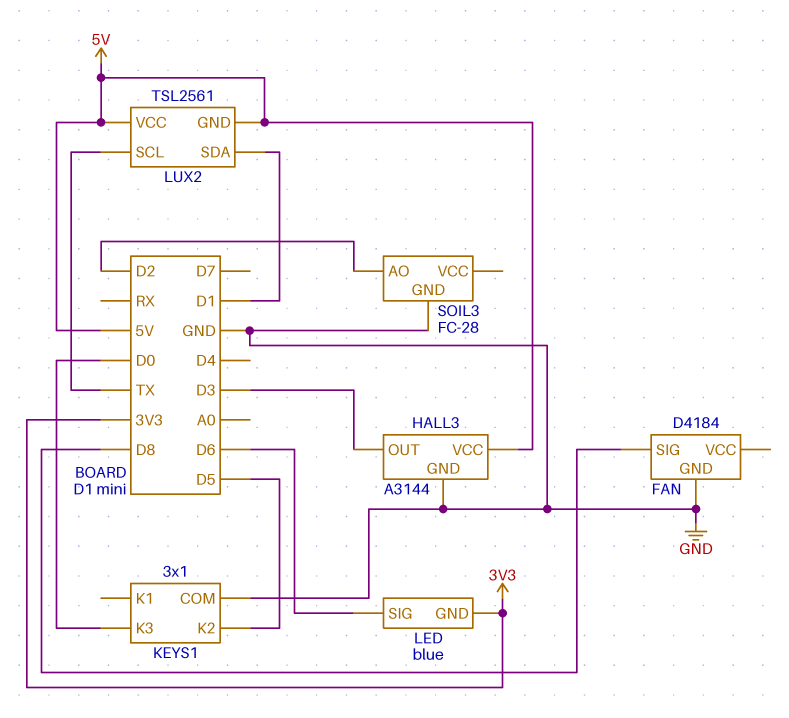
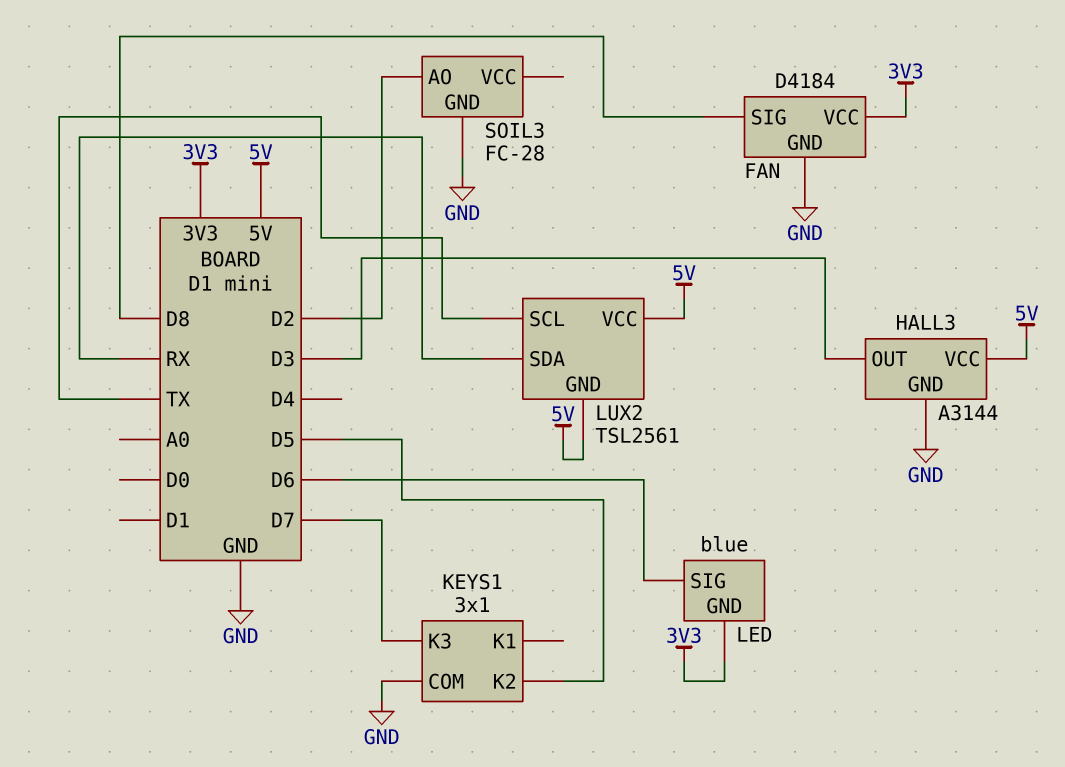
FAN pin VCC: none -> 3V3
KEYS1 pin K3: D0 -> D7
LUX2 pin SDA: D1 -> RX

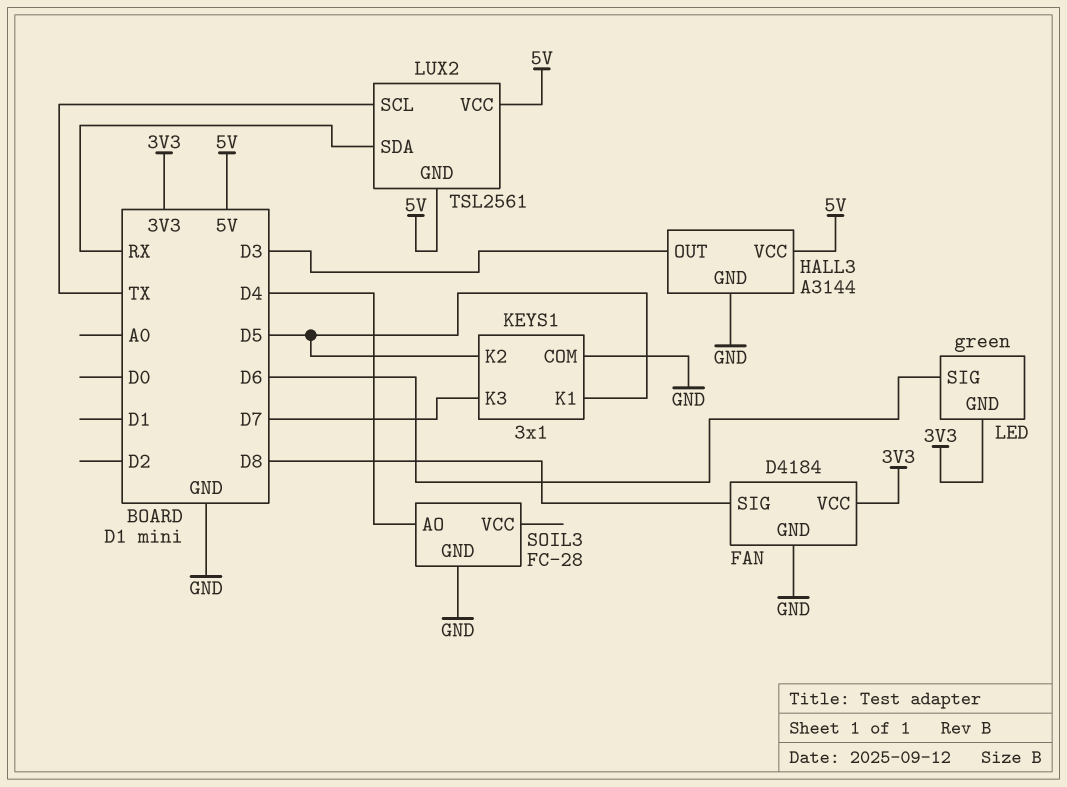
KEYS1 pin K1: none -> D5
LED: blue -> green
SOIL3 pin AO: D2 -> D4

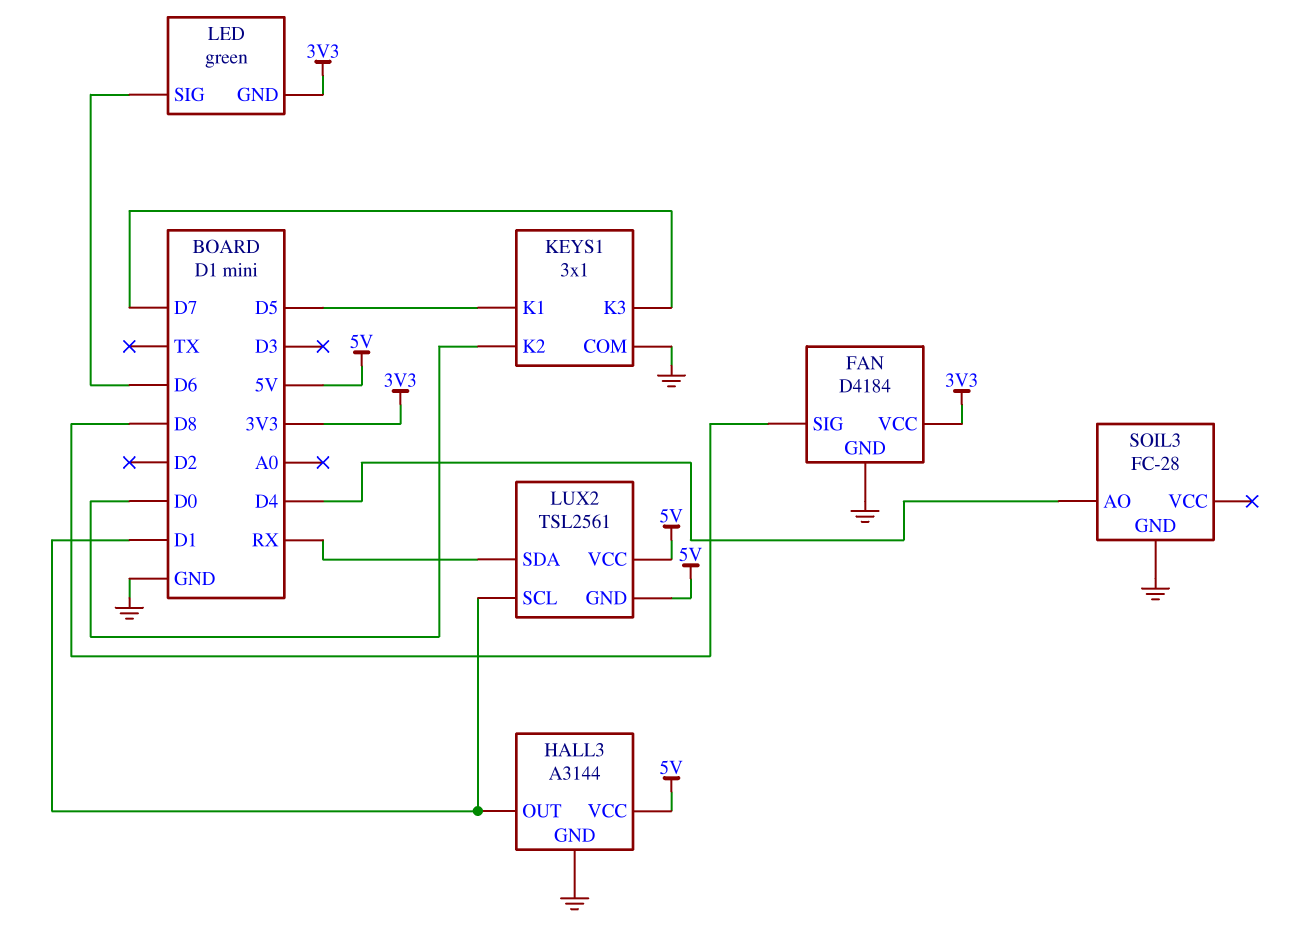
HALL3 pin OUT: D3 -> D1
KEYS1 pin K2: D5 -> D0
LUX2 pin SCL: TX -> D1

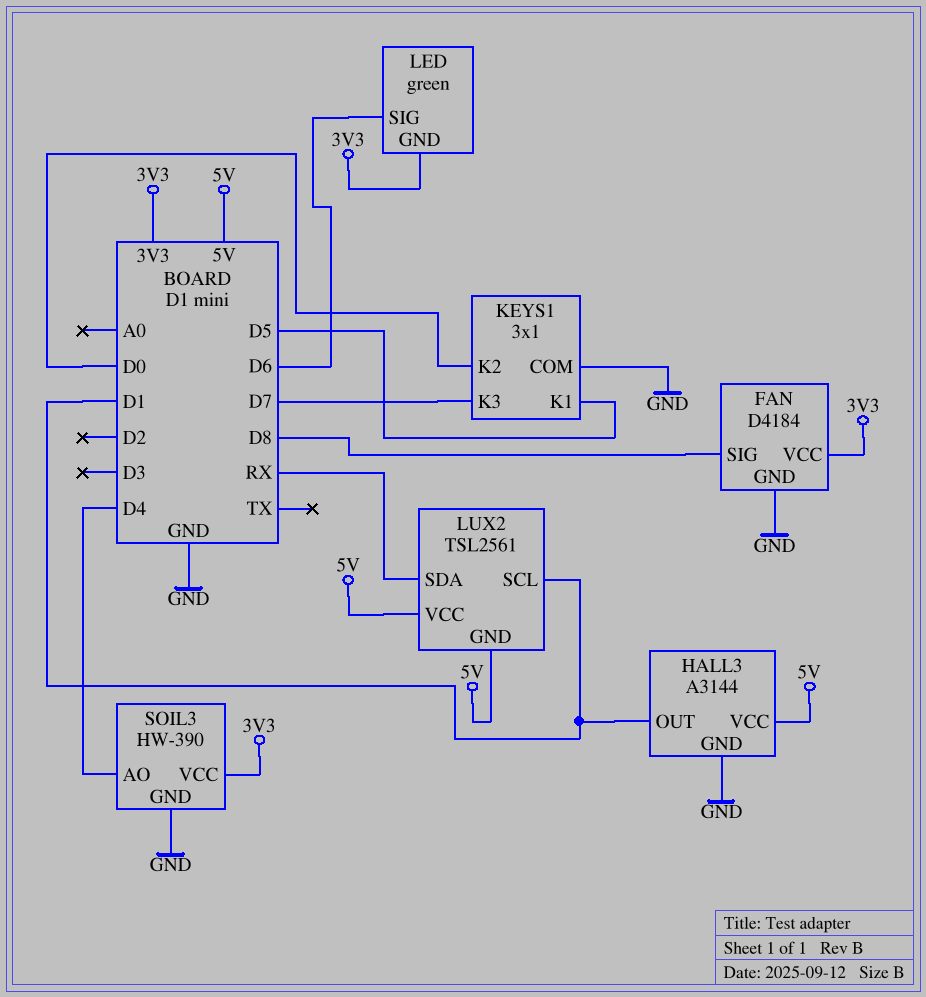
SOIL3: FC-28 -> HW-390
SOIL3 pin VCC: none -> 3V3

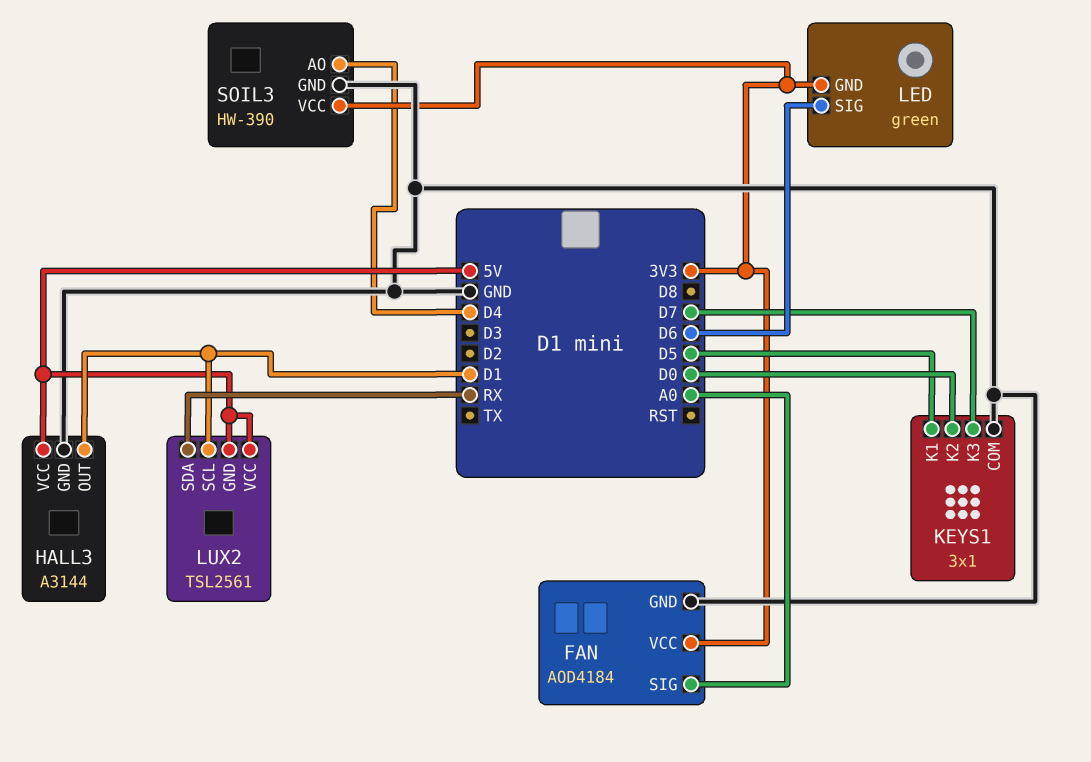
FAN: D4184 -> AOD4184
FAN pin SIG: D8 -> A0

